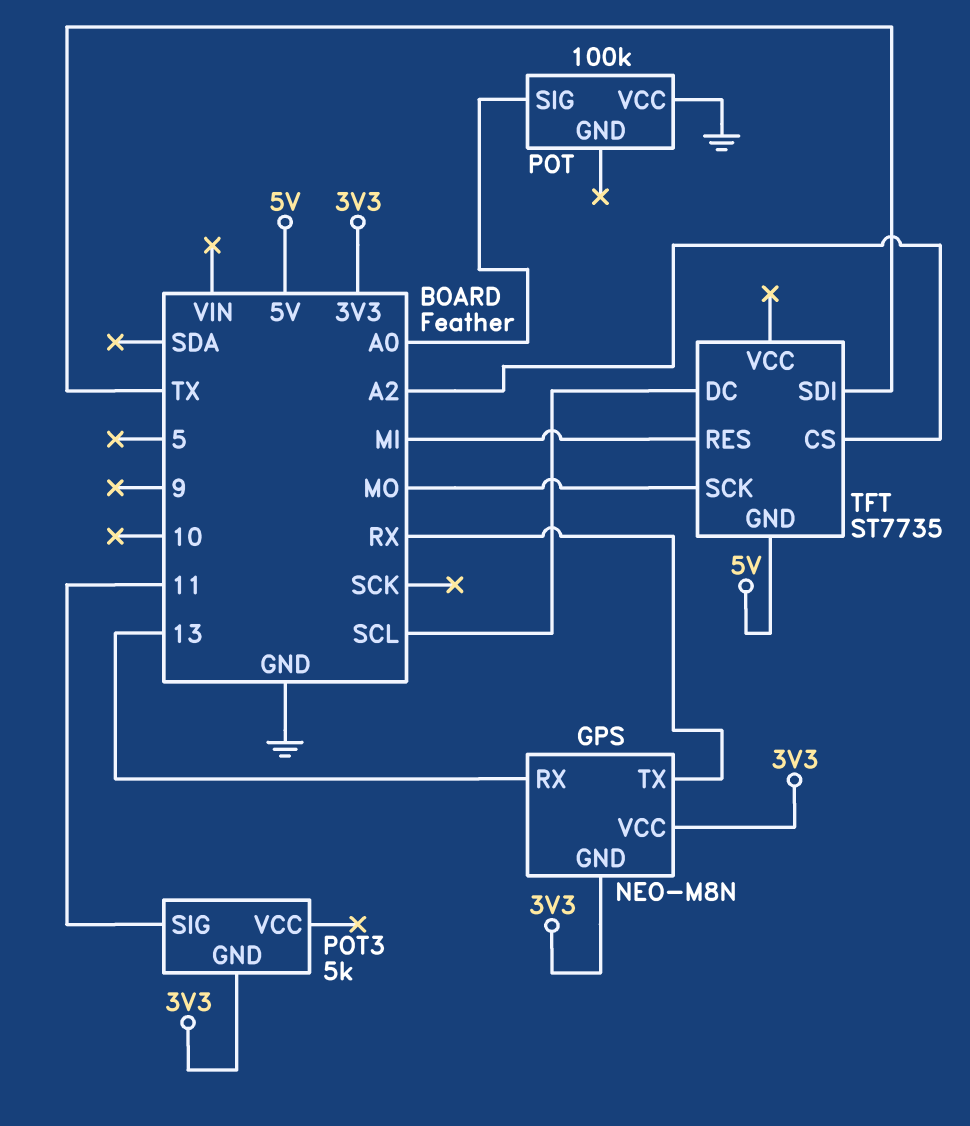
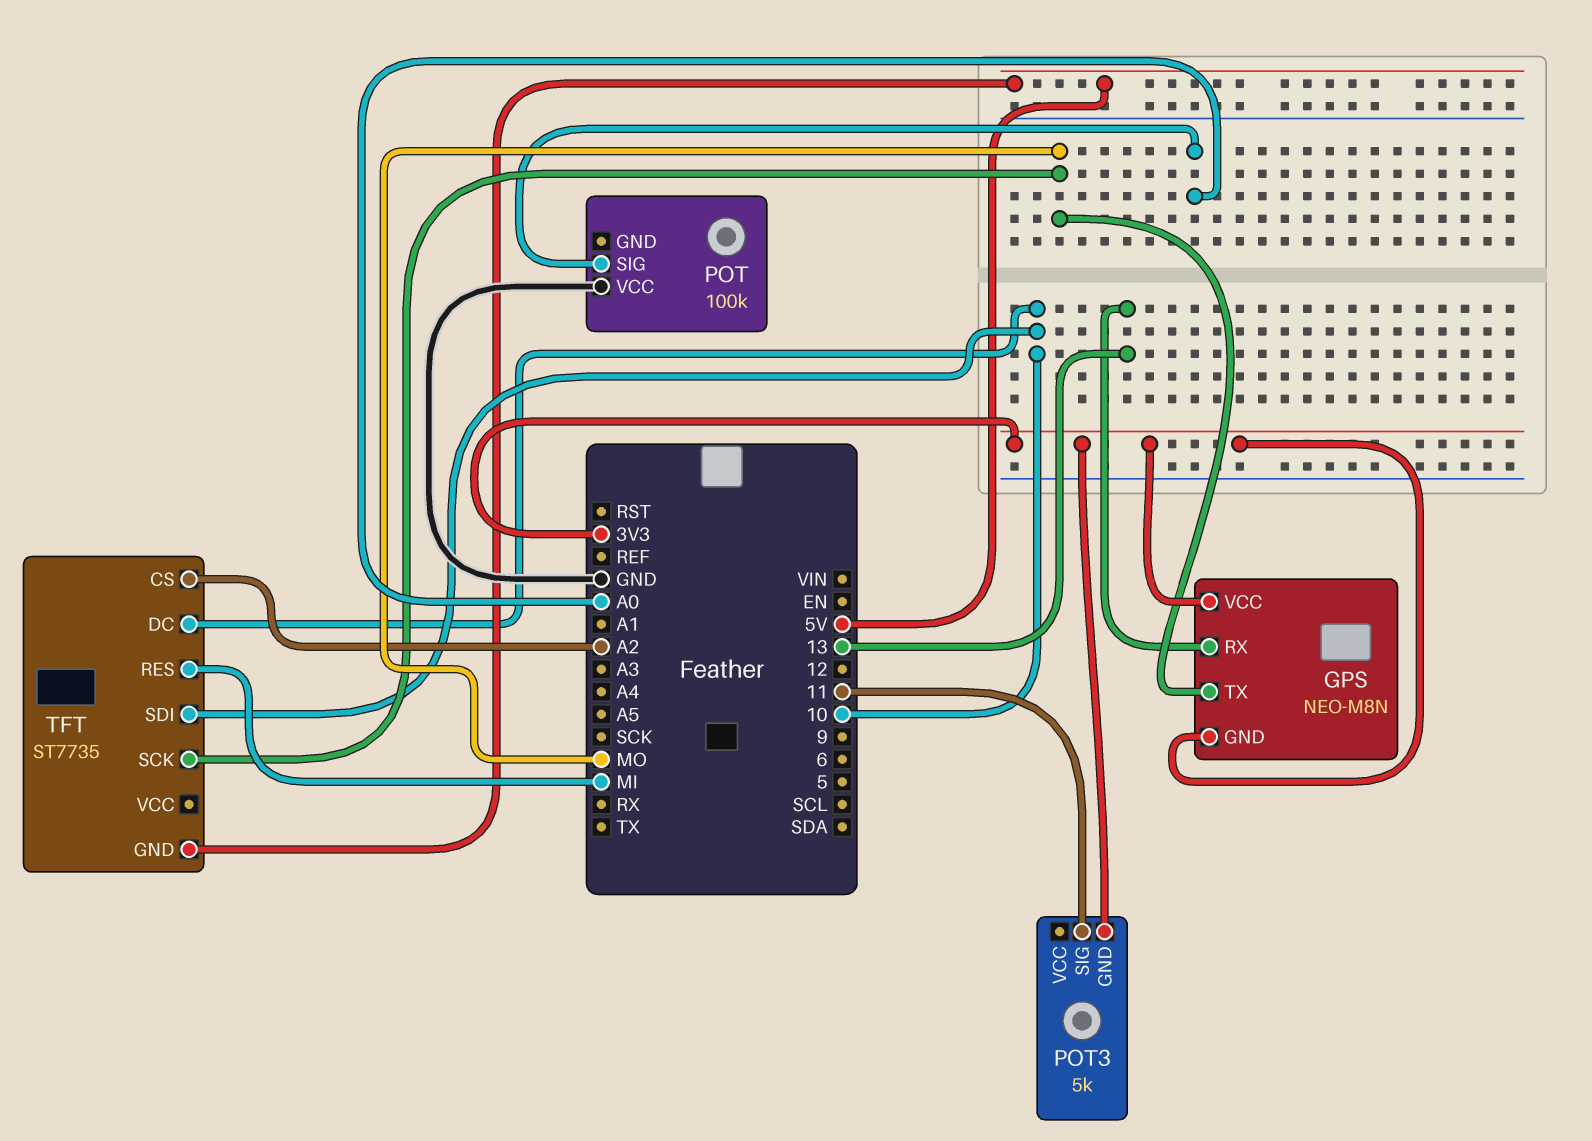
GPS pin TX: RX -> MO
TFT pin DC: SCL -> 10
TFT pin SDI: TX -> 10

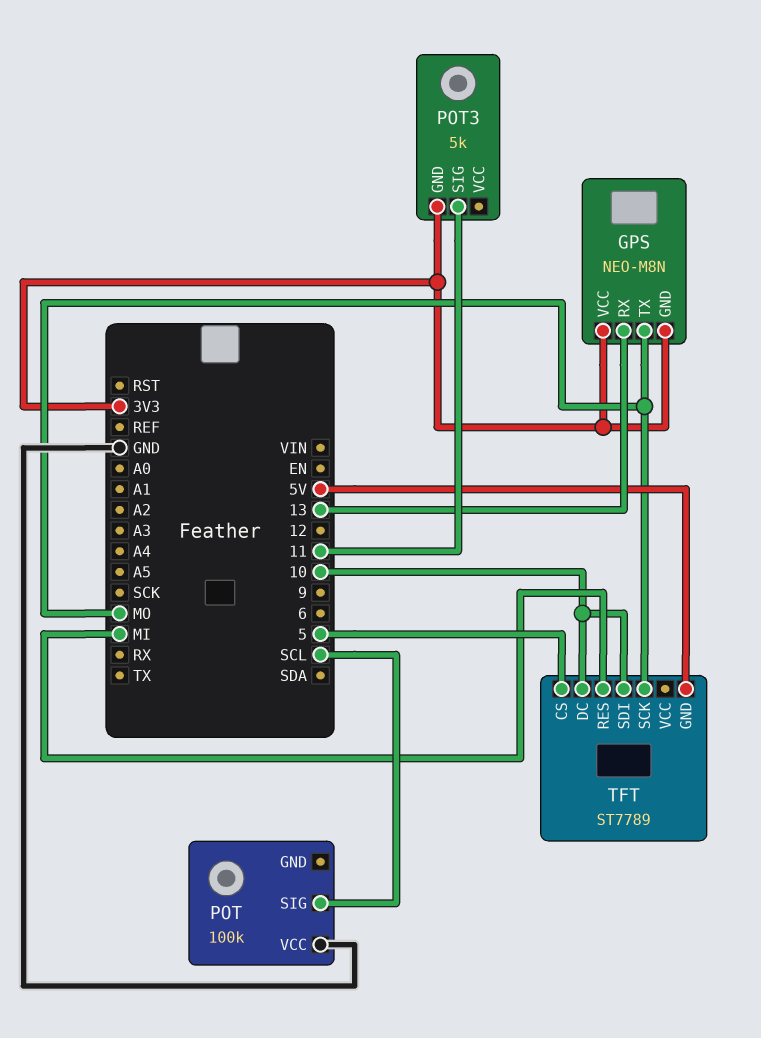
POT pin SIG: A0 -> SCL
TFT: ST7735 -> ST7789
TFT pin CS: A2 -> 5

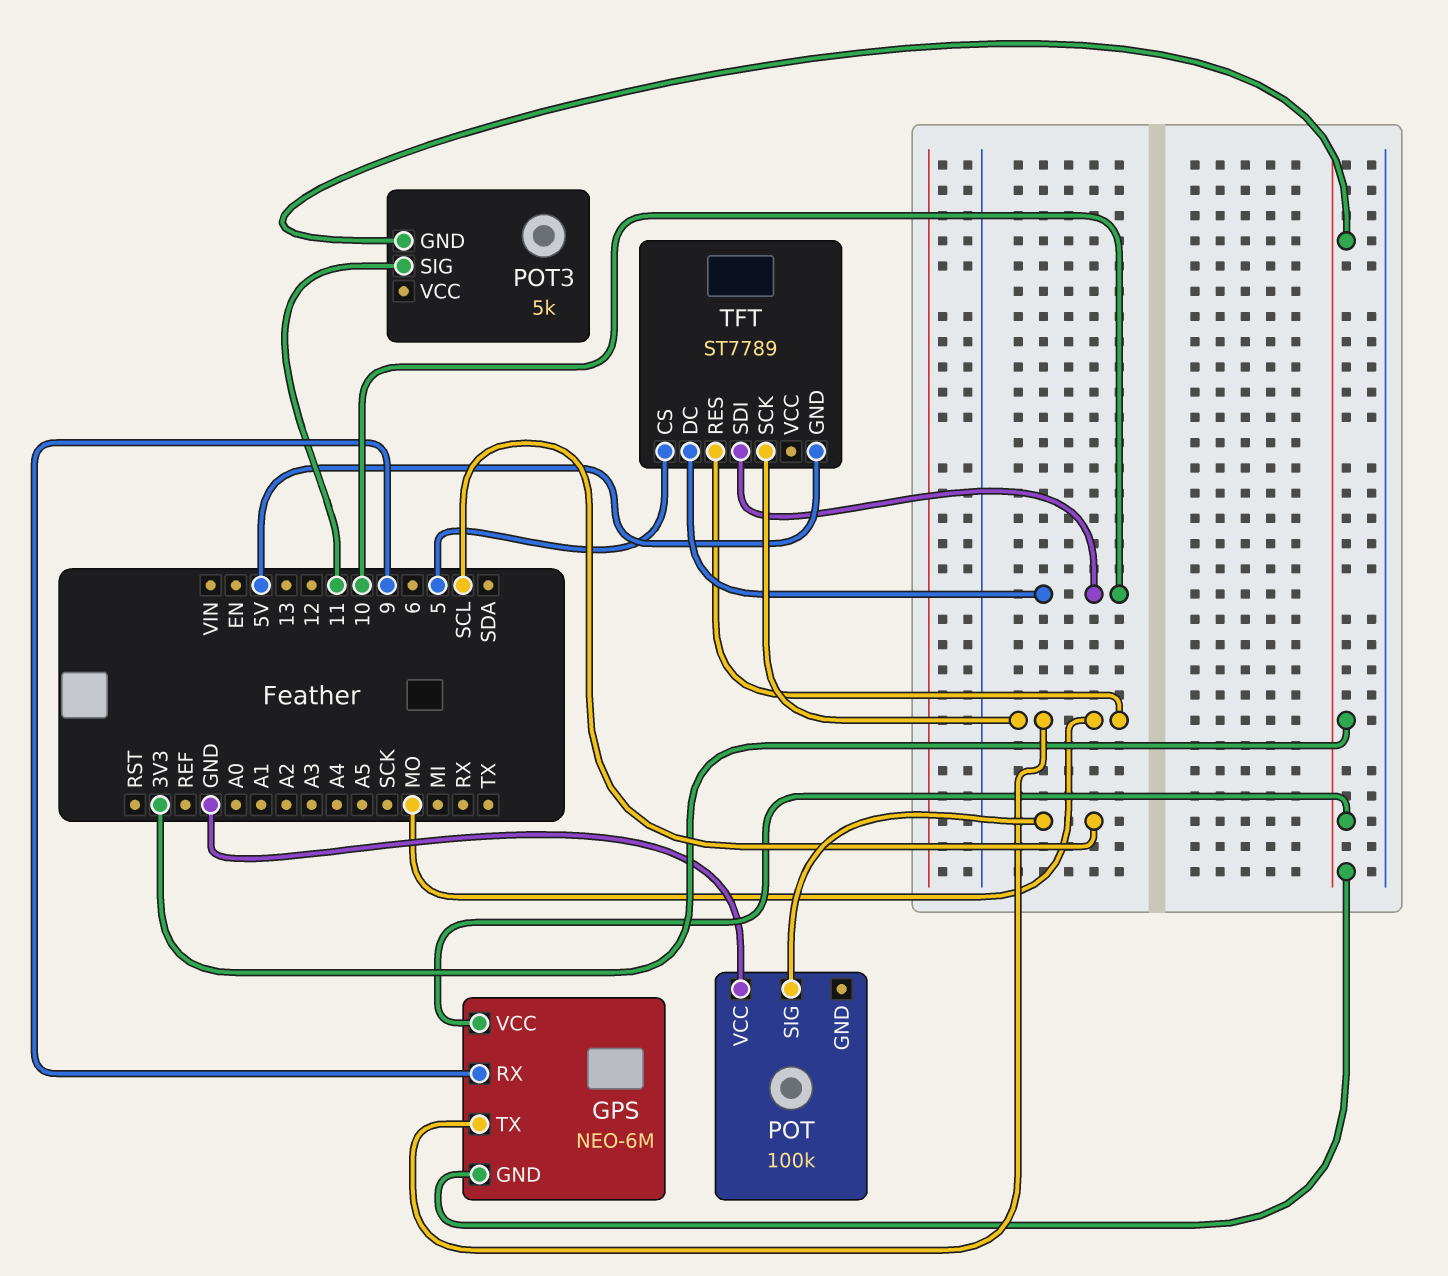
GPS: NEO-M8N -> NEO-6M
GPS pin RX: 13 -> 9
TFT pin RES: MI -> MO

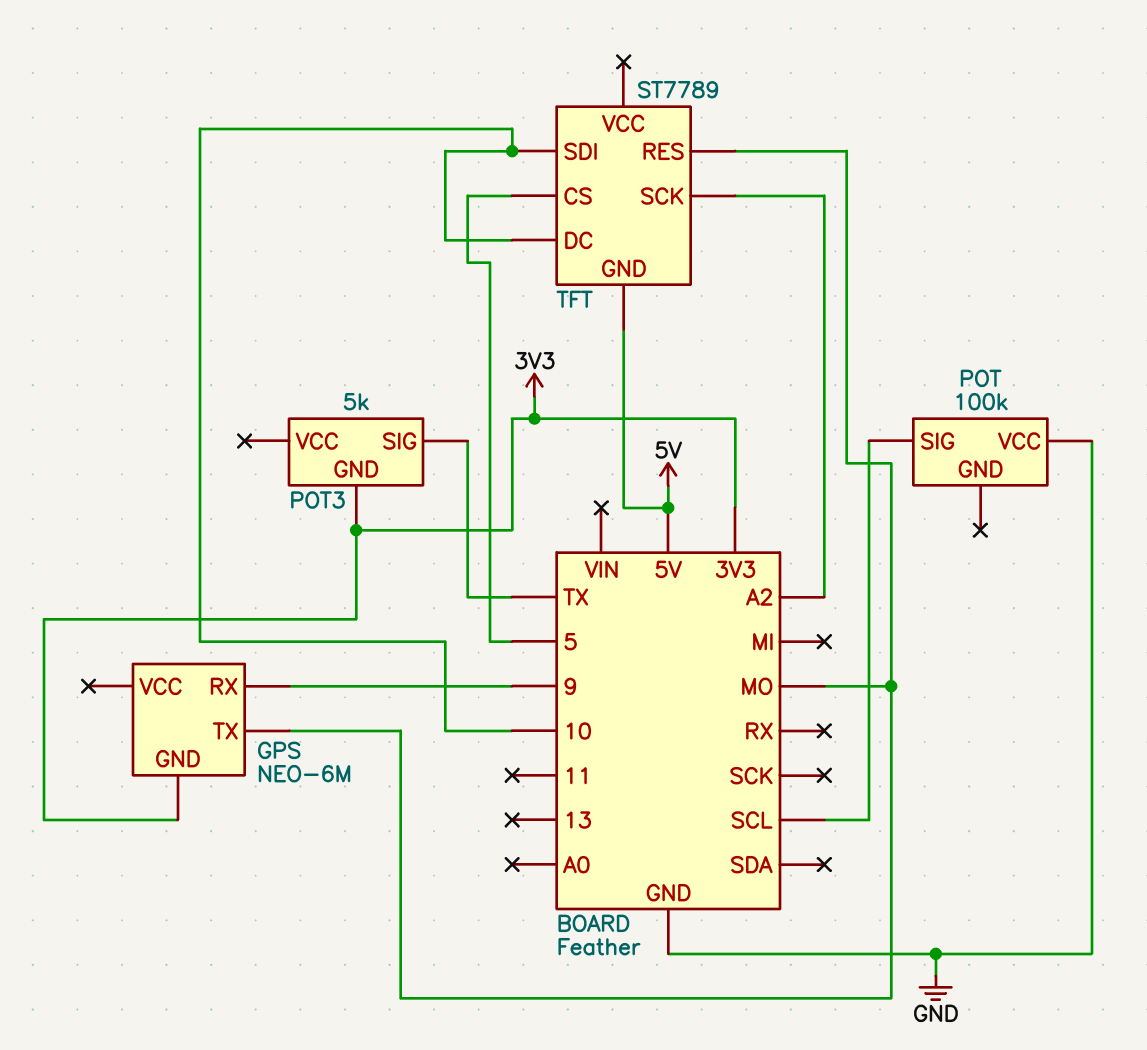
GPS pin VCC: 3V3 -> none
POT3 pin SIG: 11 -> TX
TFT pin SCK: MO -> A2

